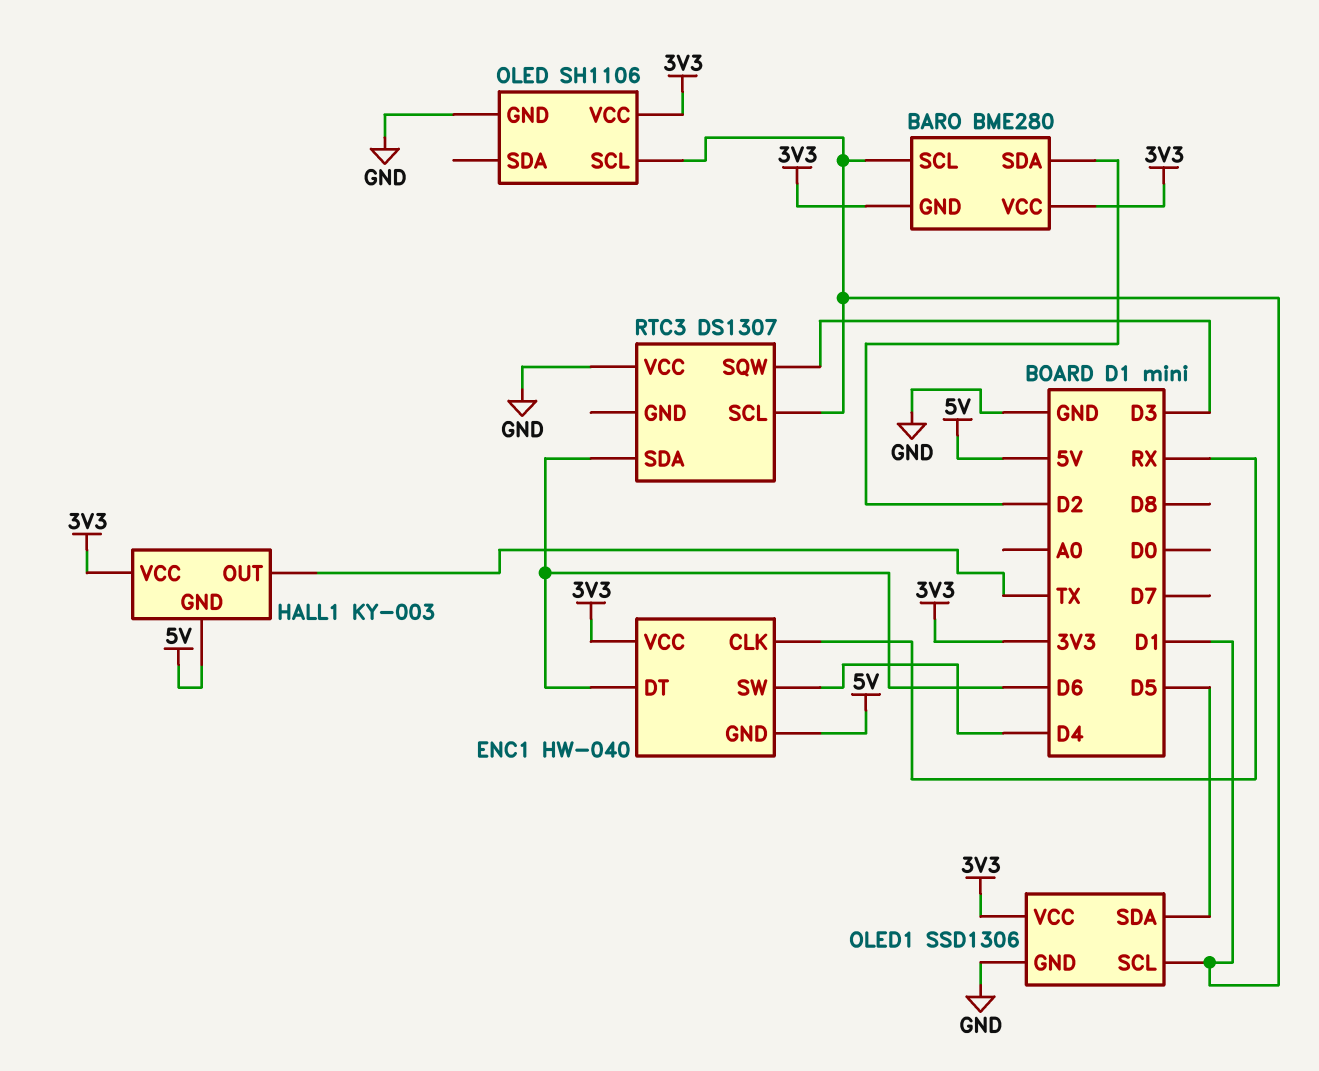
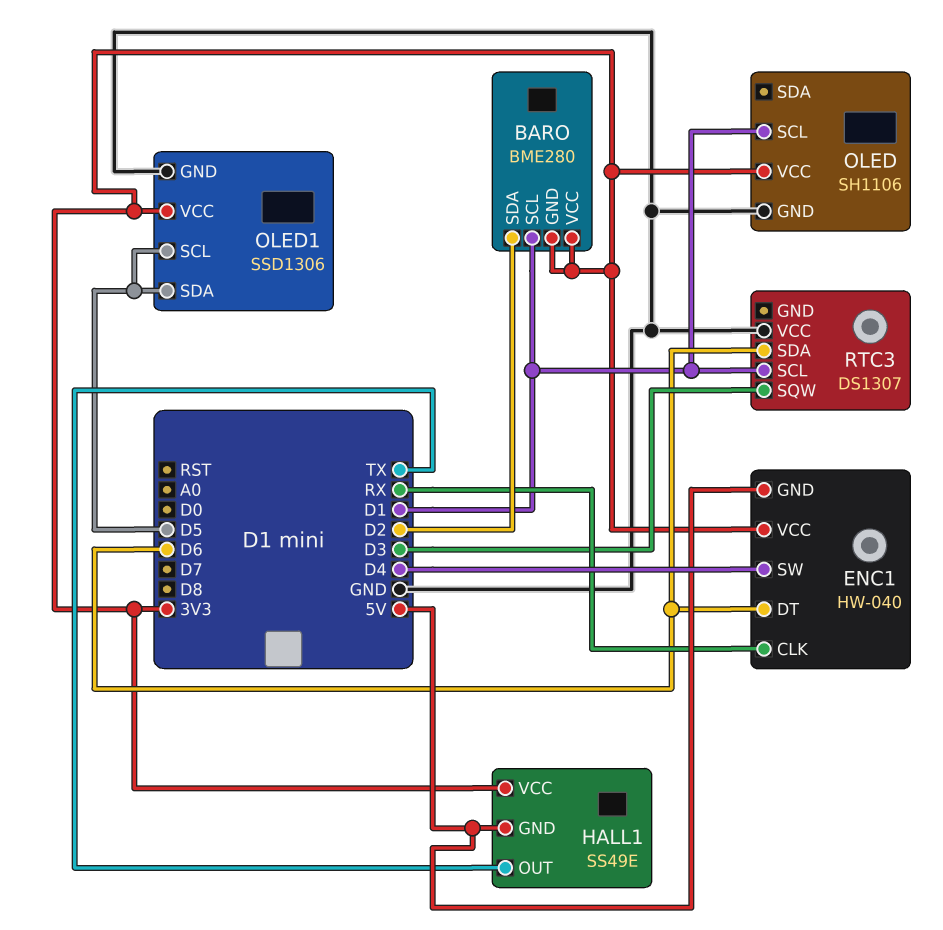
HALL1: KY-003 -> SS49E
OLED1 pin SCL: D1 -> D5

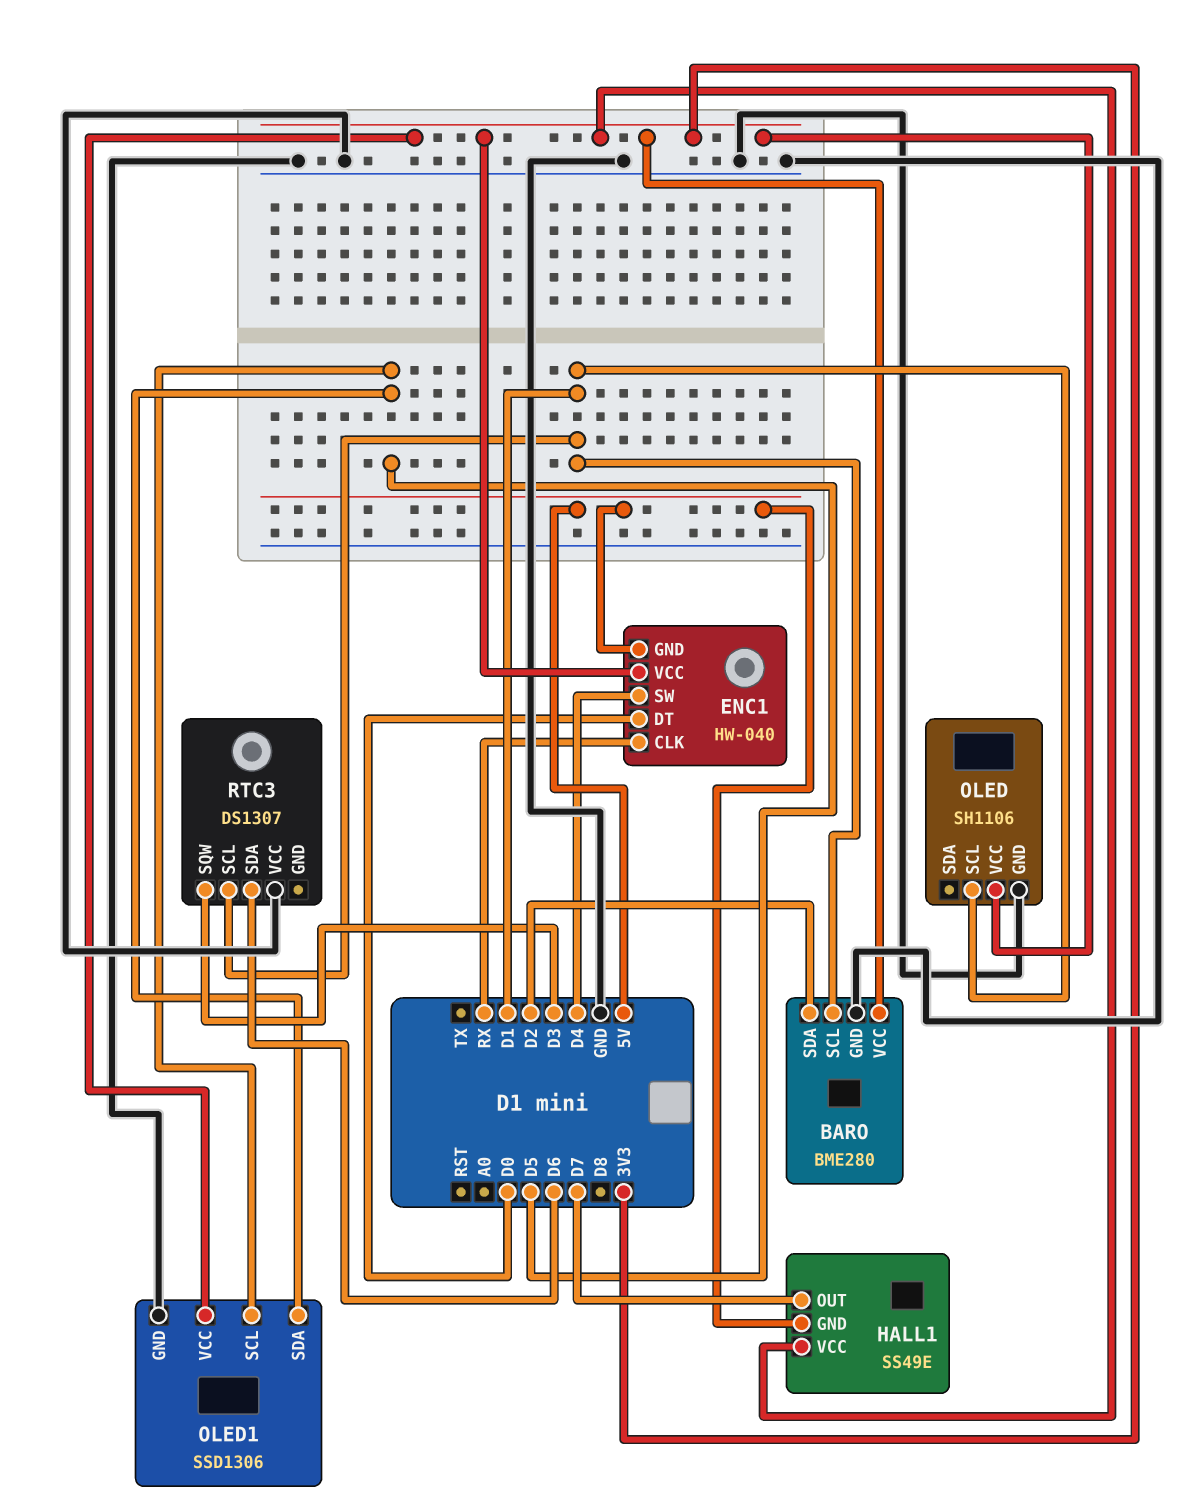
BARO pin GND: 3V3 -> GND
ENC1 pin DT: D6 -> D0
HALL1 pin OUT: TX -> D7

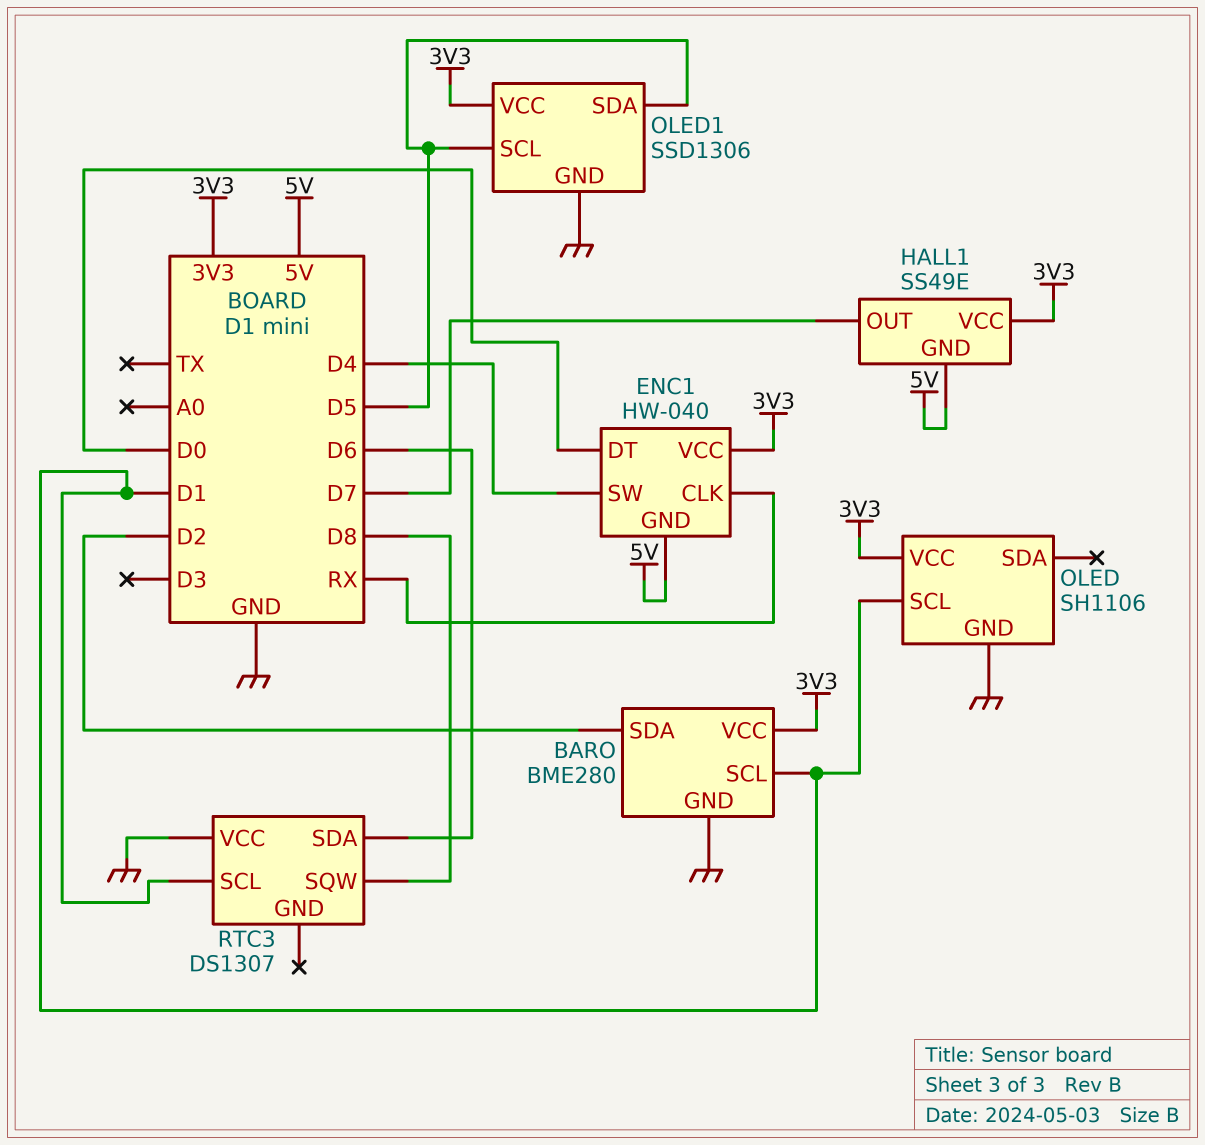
RTC3 pin SQW: D3 -> D8

